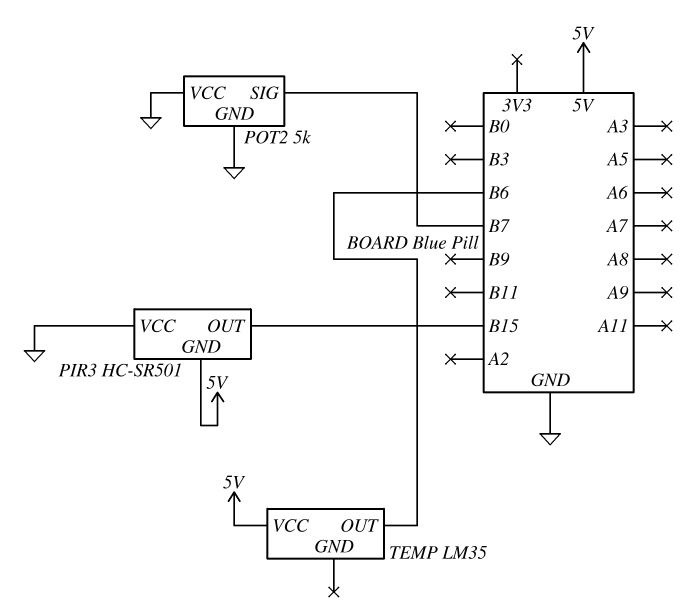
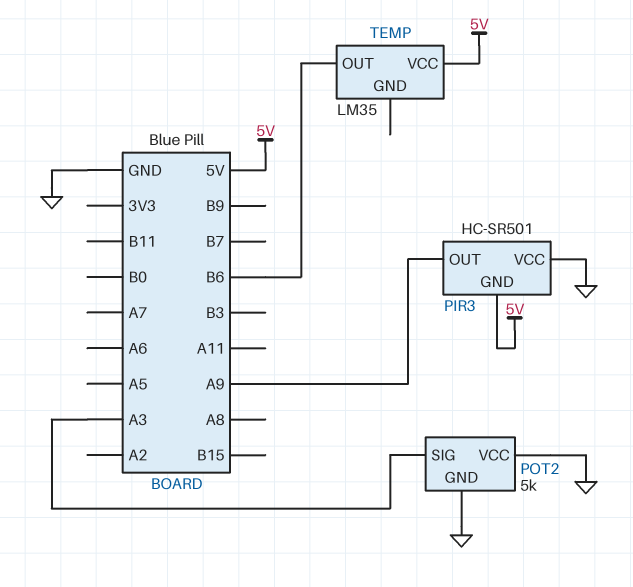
PIR3 pin OUT: B15 -> A9
POT2 pin SIG: B7 -> A3

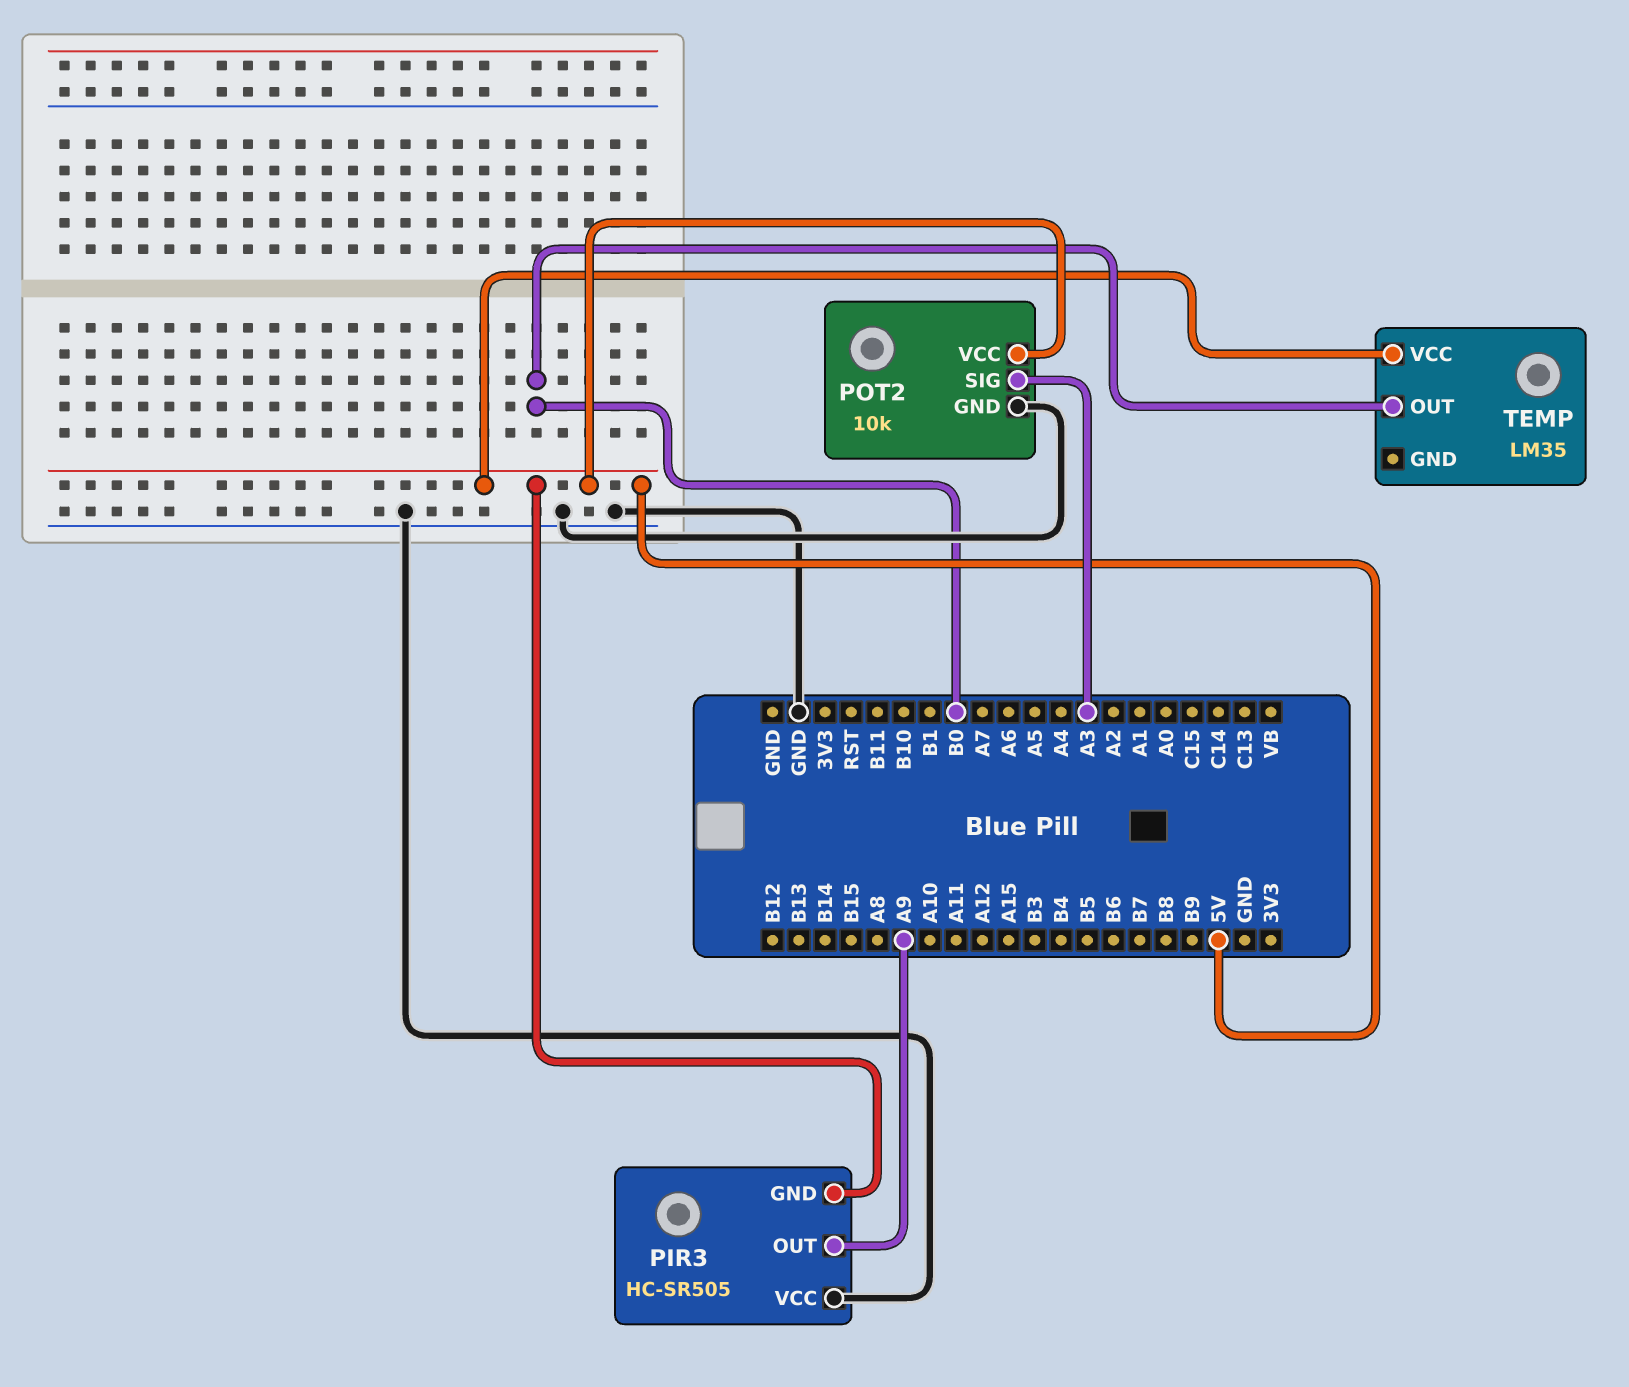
PIR3: HC-SR501 -> HC-SR505
POT2: 5k -> 10k
POT2 pin VCC: GND -> 5V
TEMP pin OUT: B6 -> B0

